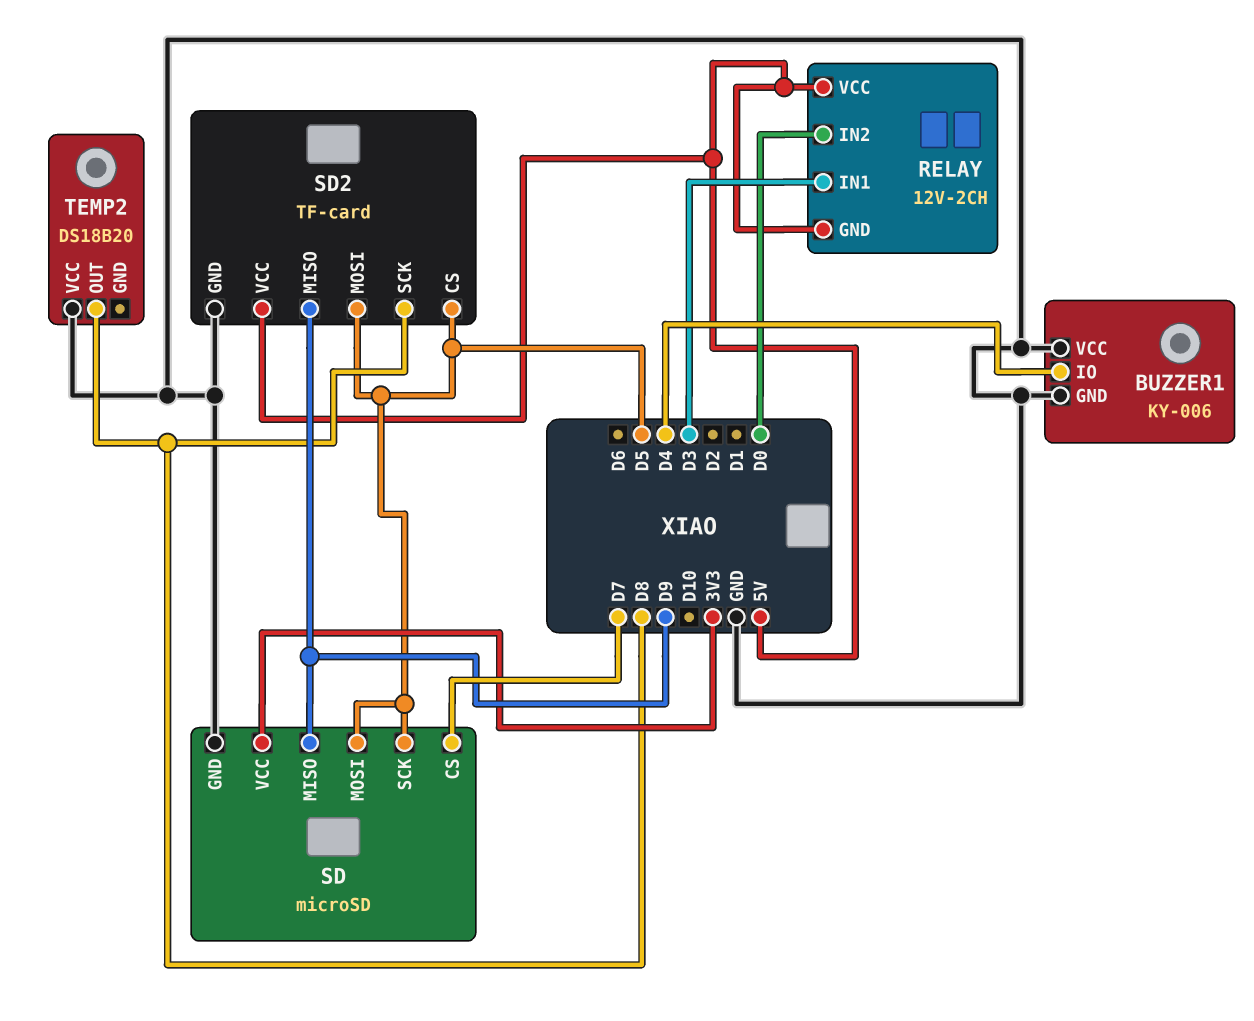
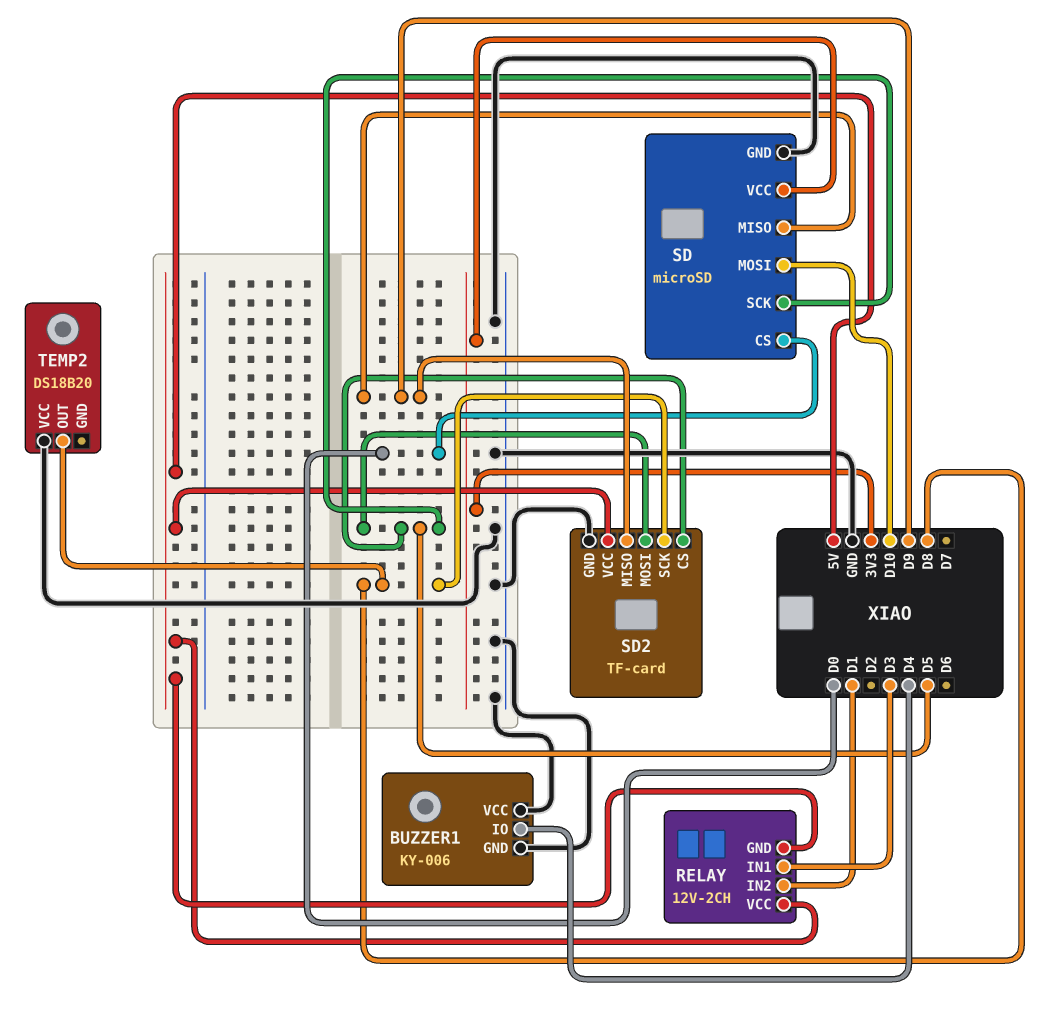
RELAY pin IN2: D0 -> D1
SD pin CS: D7 -> D0
SD pin MOSI: D5 -> D10

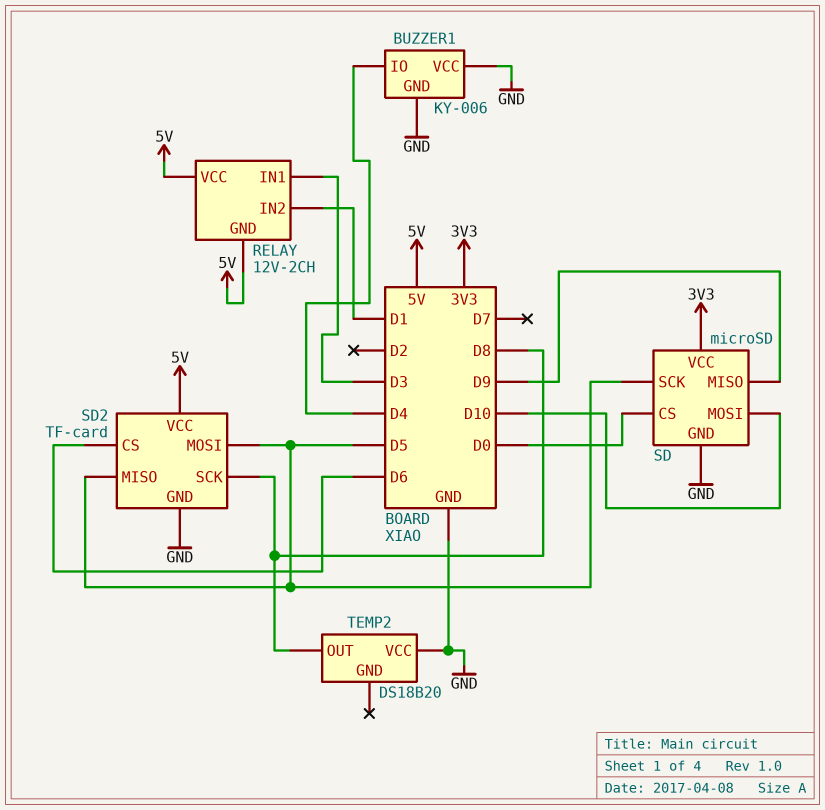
SD2 pin CS: D5 -> D6
SD2 pin MISO: D9 -> D5

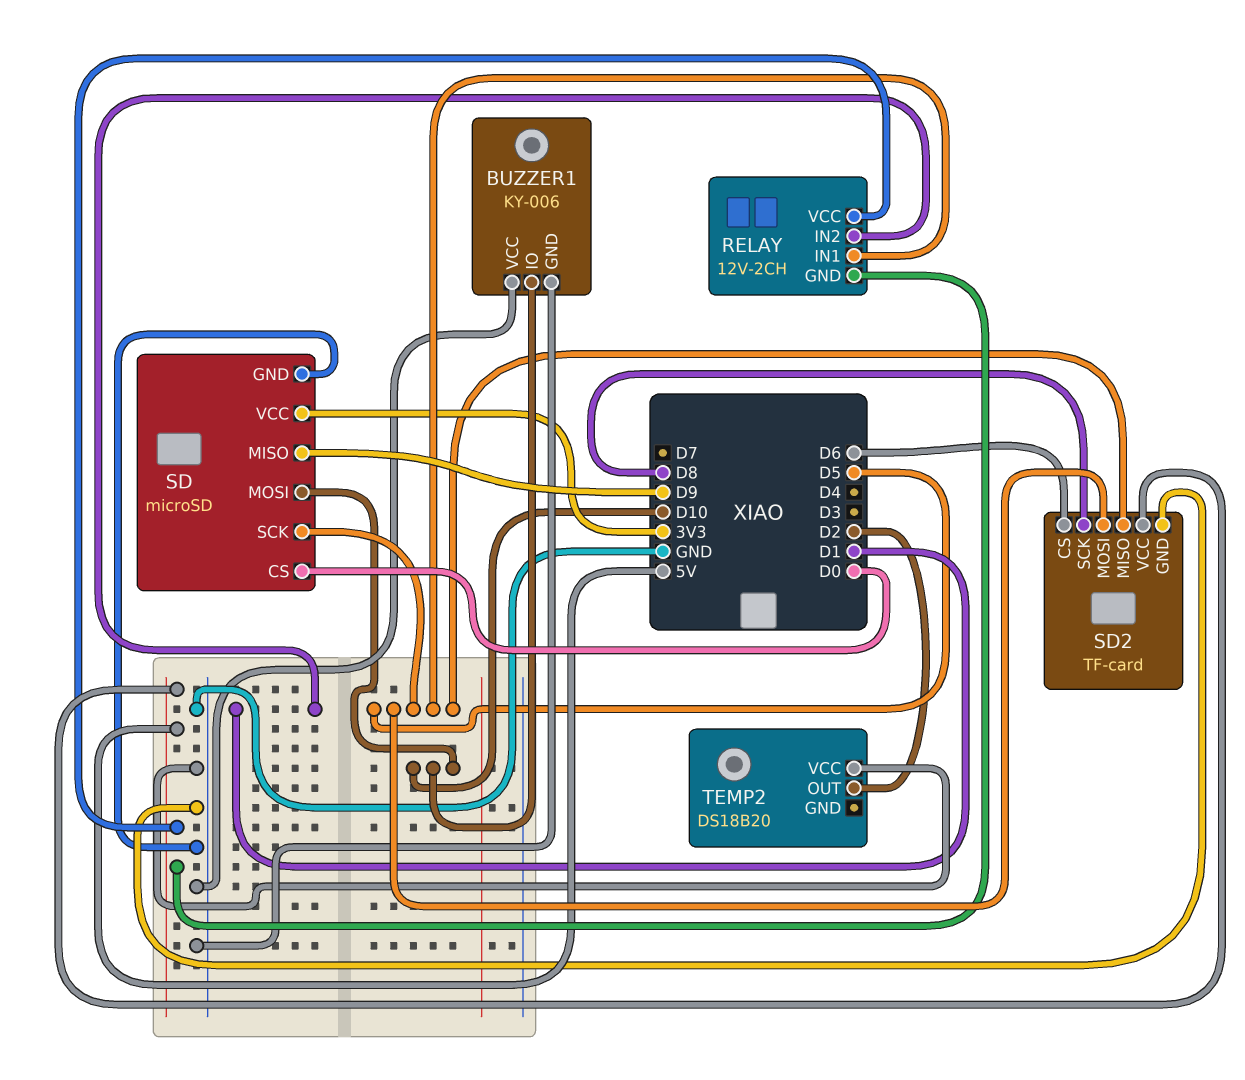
BUZZER1 pin IO: D4 -> D10
RELAY pin IN1: D3 -> D5
TEMP2 pin OUT: D8 -> D2

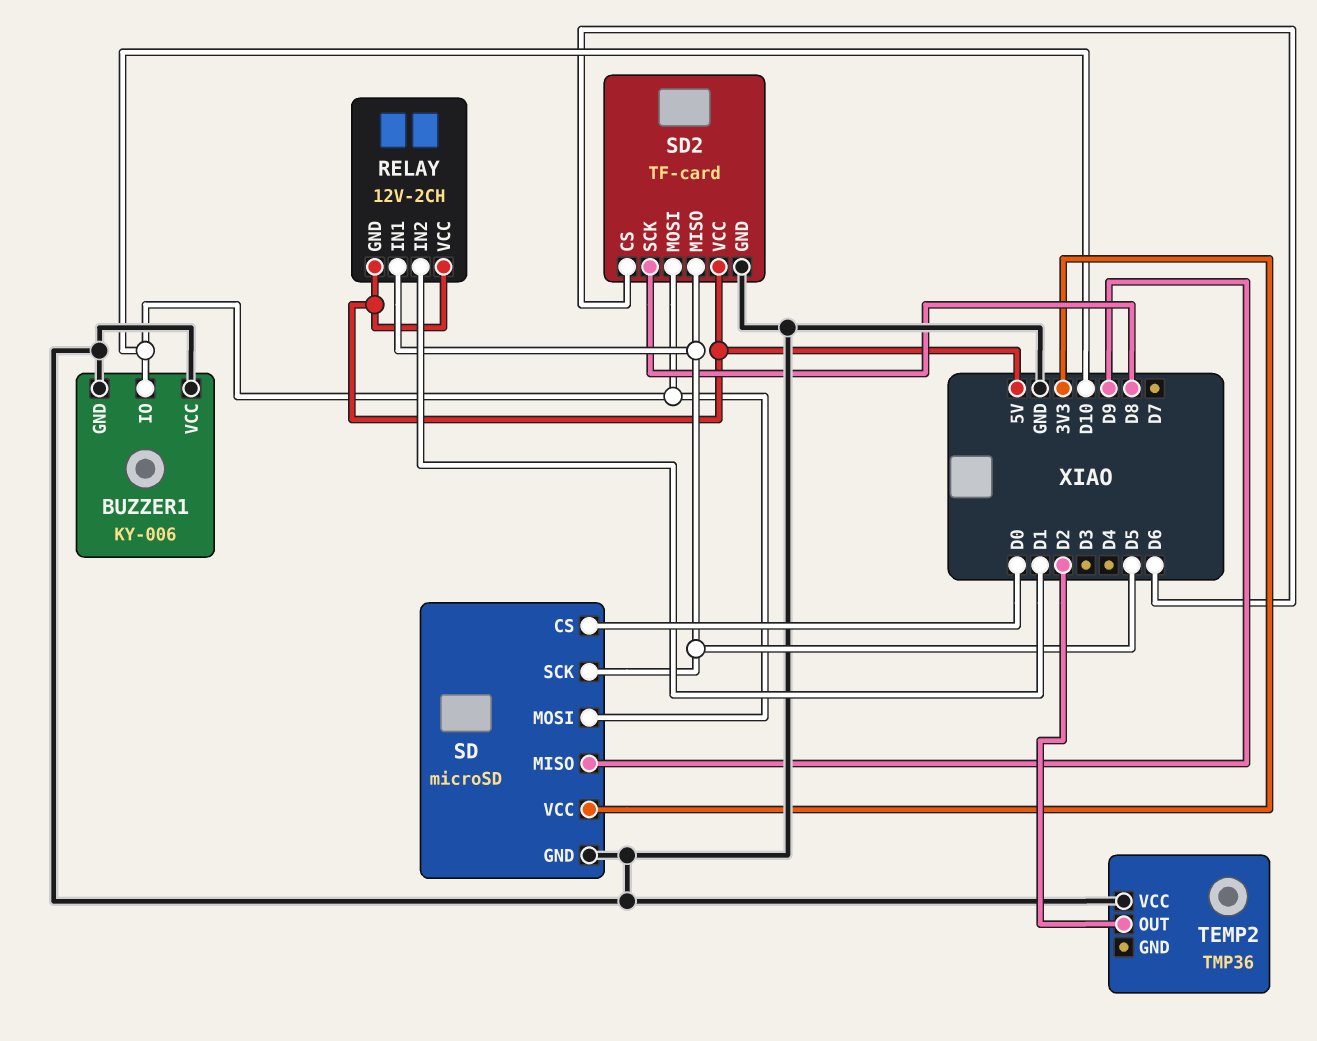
SD2 pin MOSI: D5 -> D10
TEMP2: DS18B20 -> TMP36

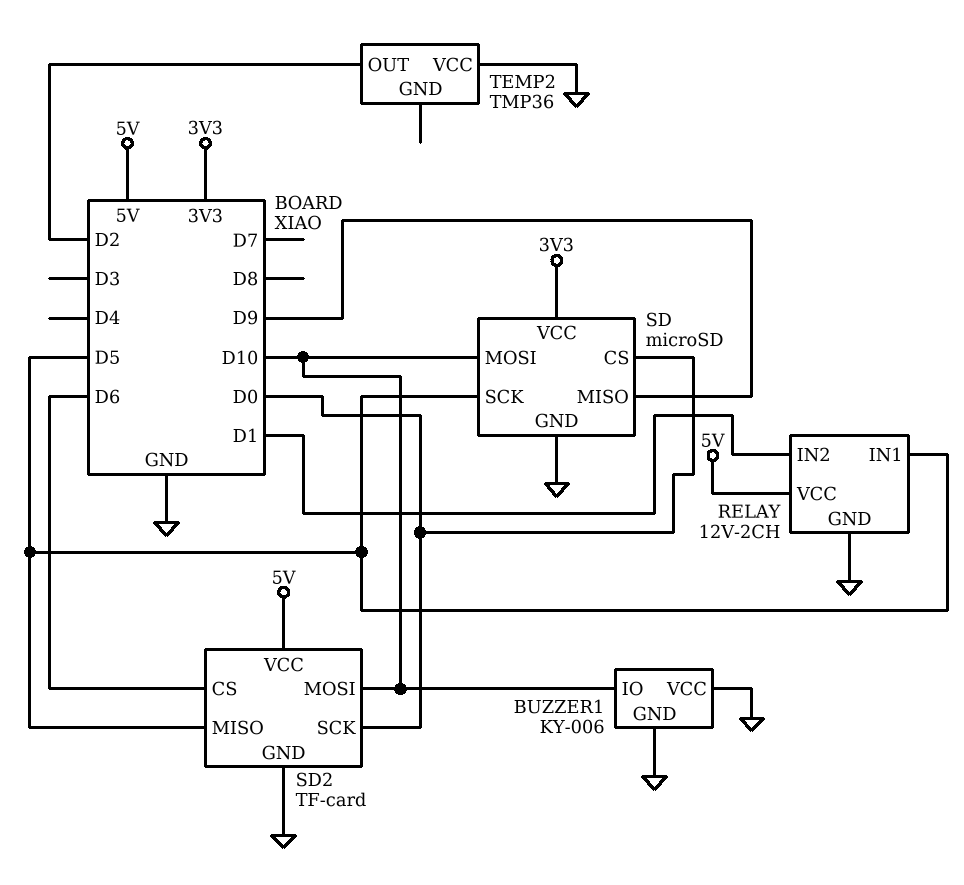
RELAY pin GND: 5V -> GND
SD2 pin SCK: D8 -> D0

